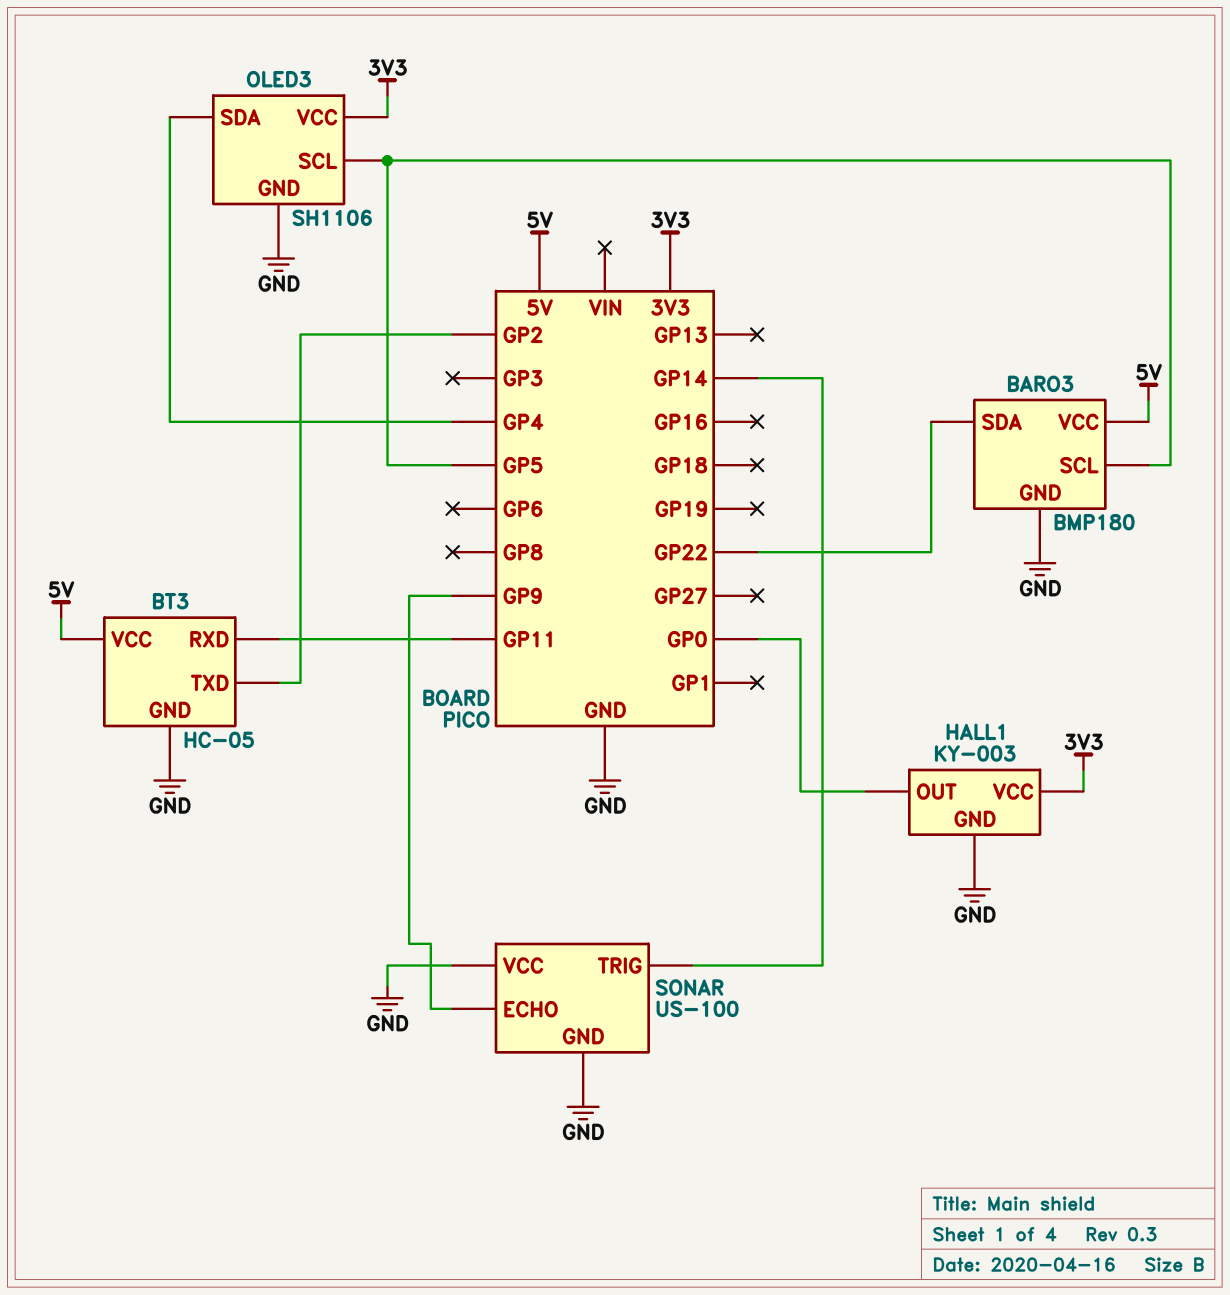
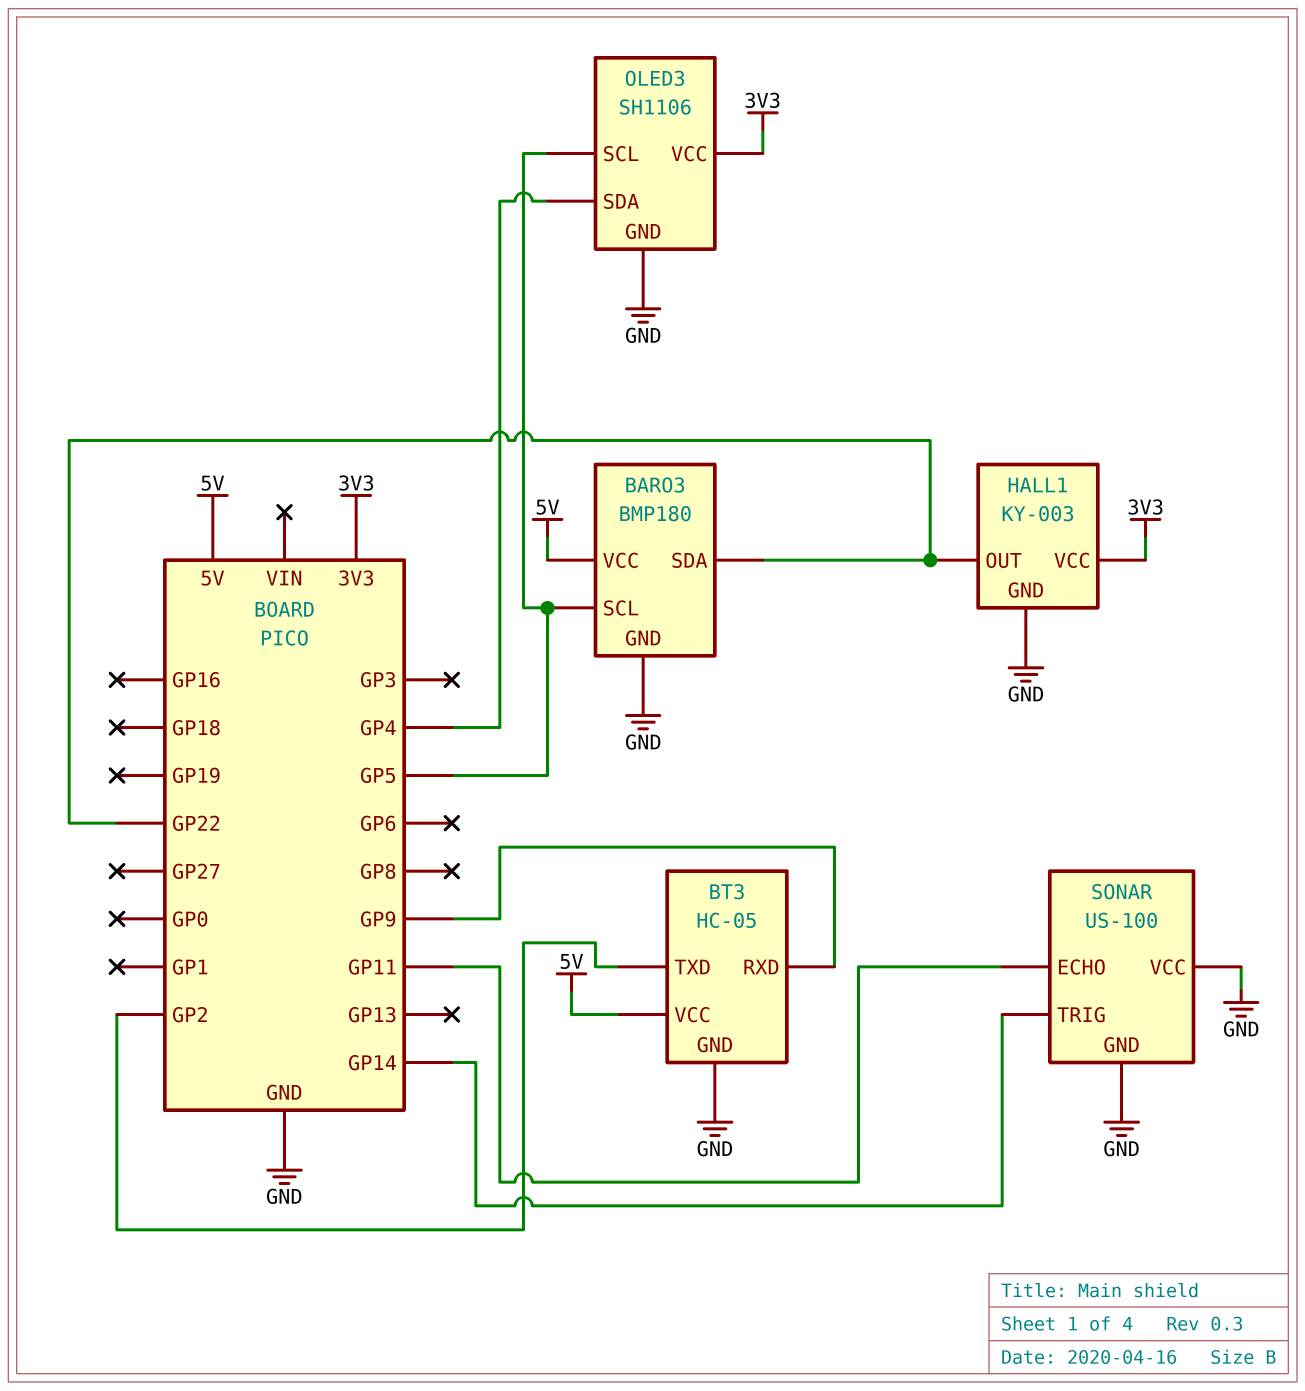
BT3 pin RXD: GP11 -> GP9
HALL1 pin OUT: GP0 -> GP22
SONAR pin ECHO: GP9 -> GP11

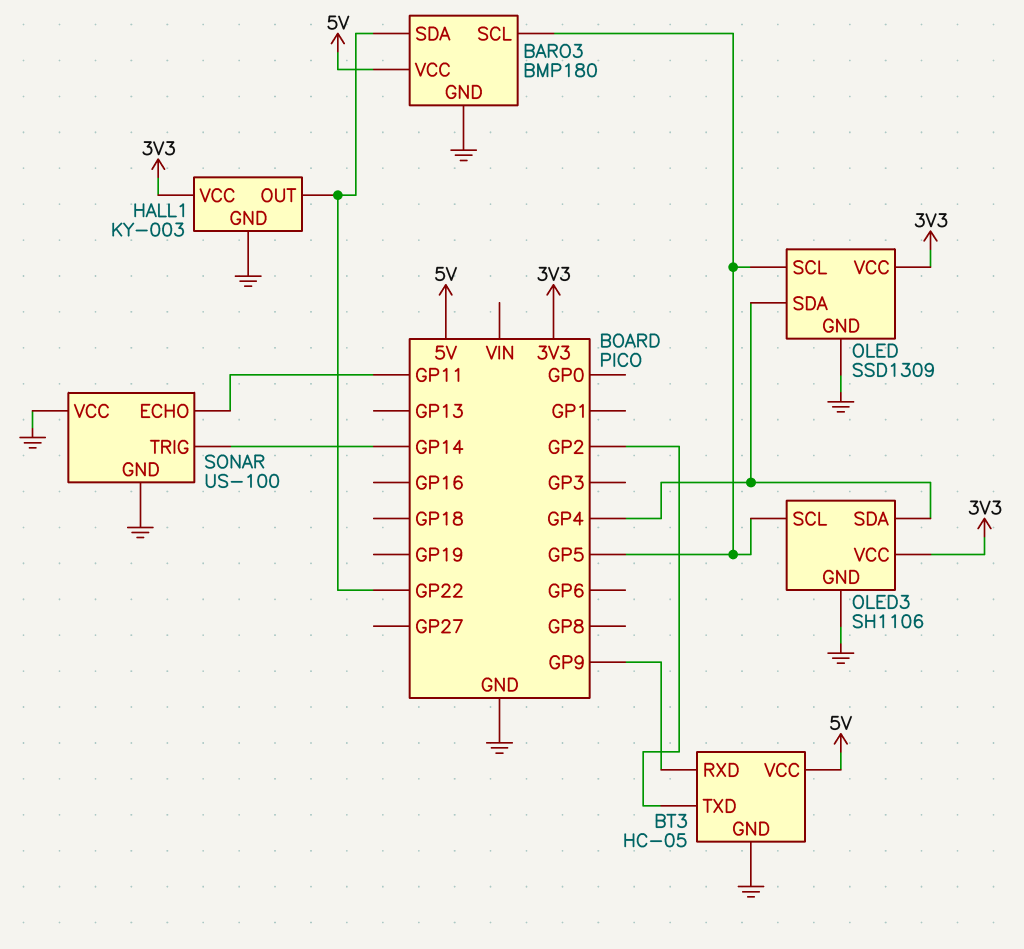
OLED: none -> SSD1309
OLED pin GND: none -> GND
OLED pin SCL: none -> GP5
OLED pin SDA: none -> GP4
OLED pin VCC: none -> 3V3

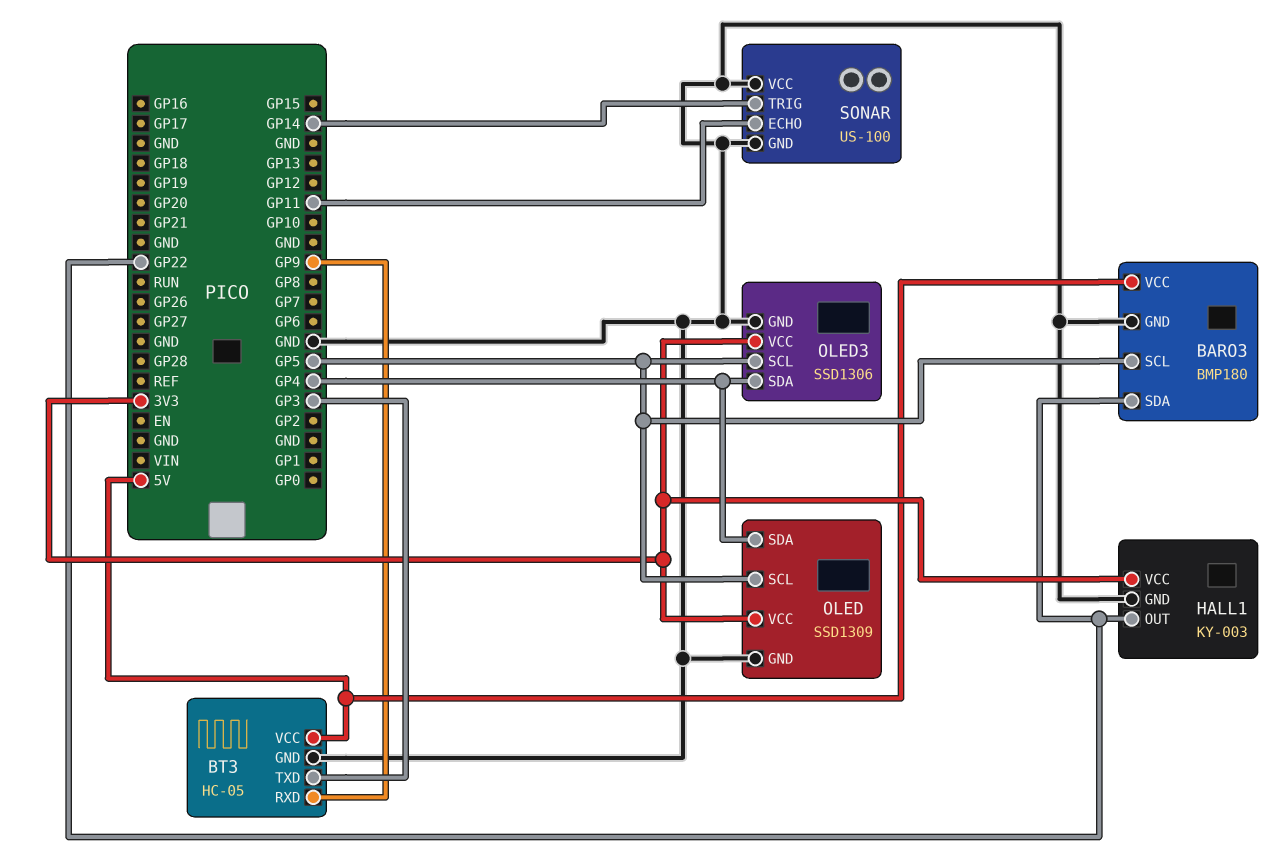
BT3 pin TXD: GP2 -> GP3
OLED3: SH1106 -> SSD1306

